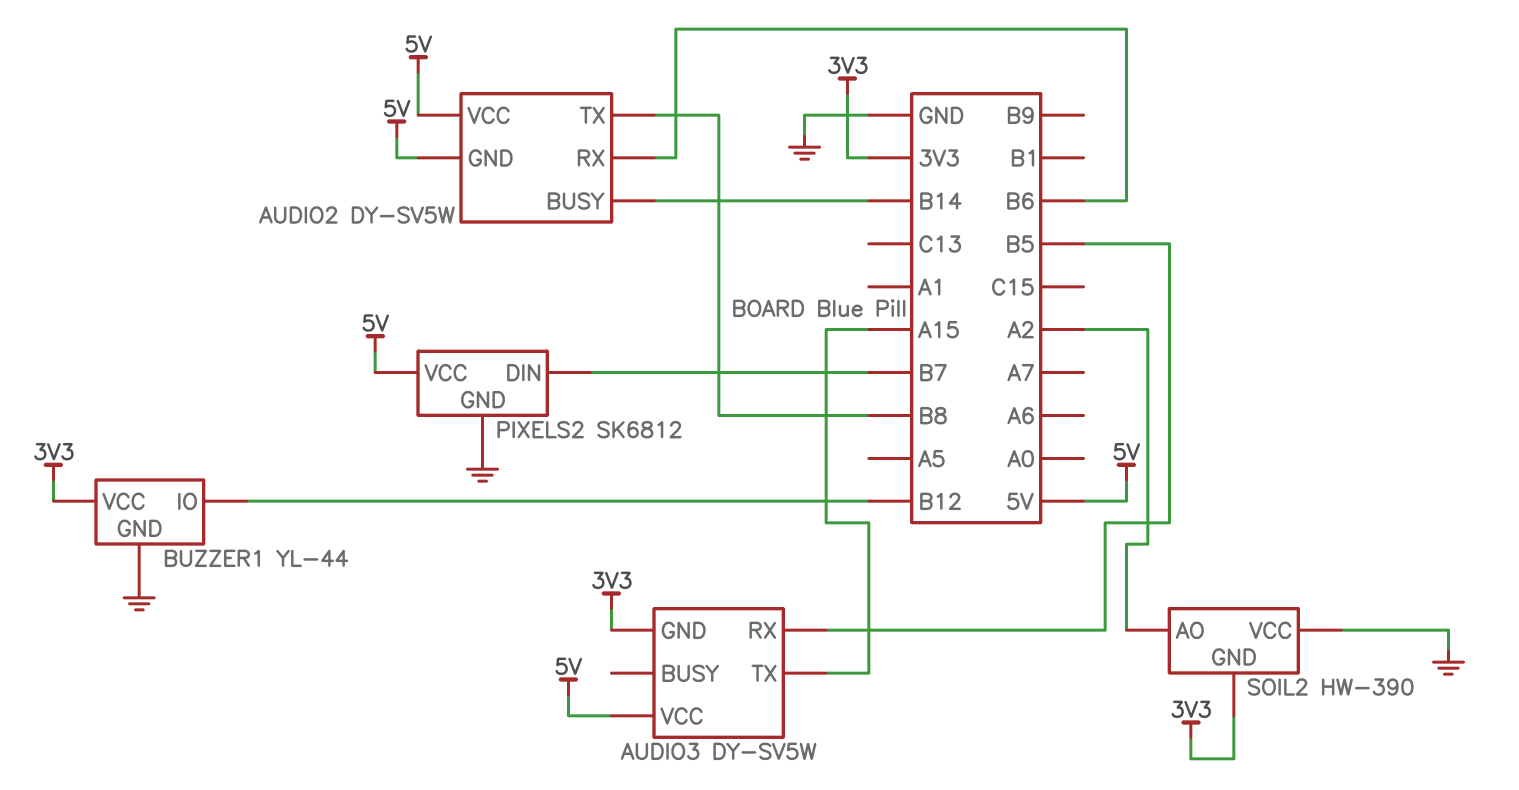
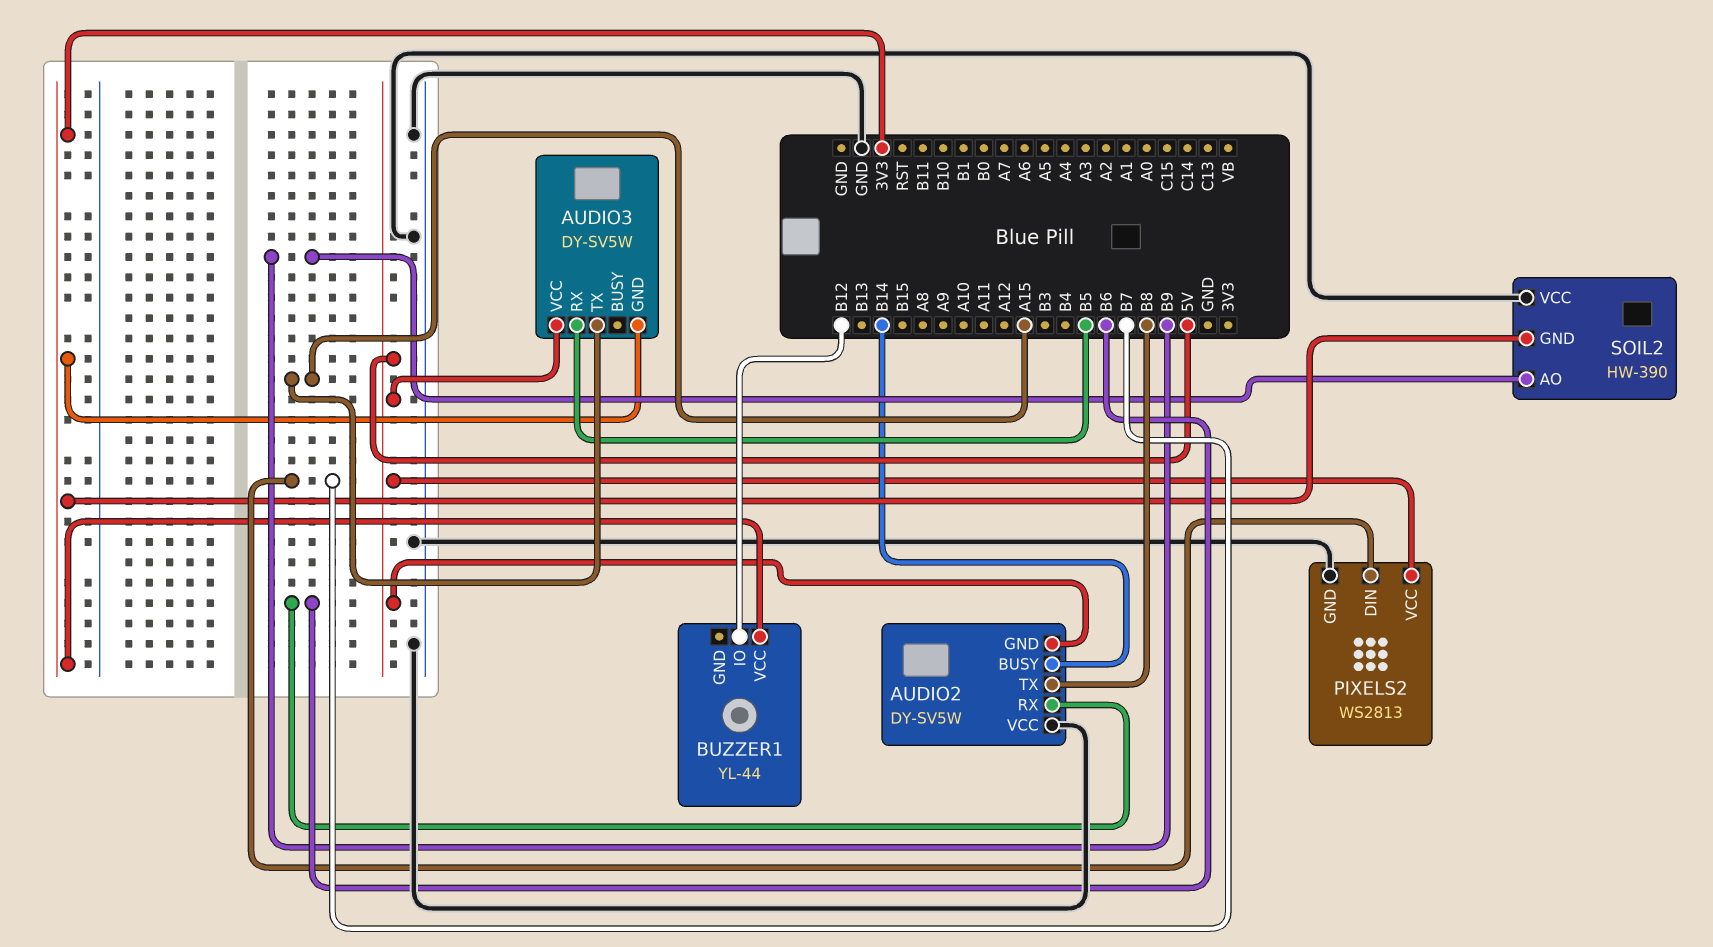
AUDIO2 pin VCC: 5V -> GND
BUZZER1 pin GND: GND -> none
PIXELS2: SK6812 -> WS2813
SOIL2 pin AO: A2 -> B9

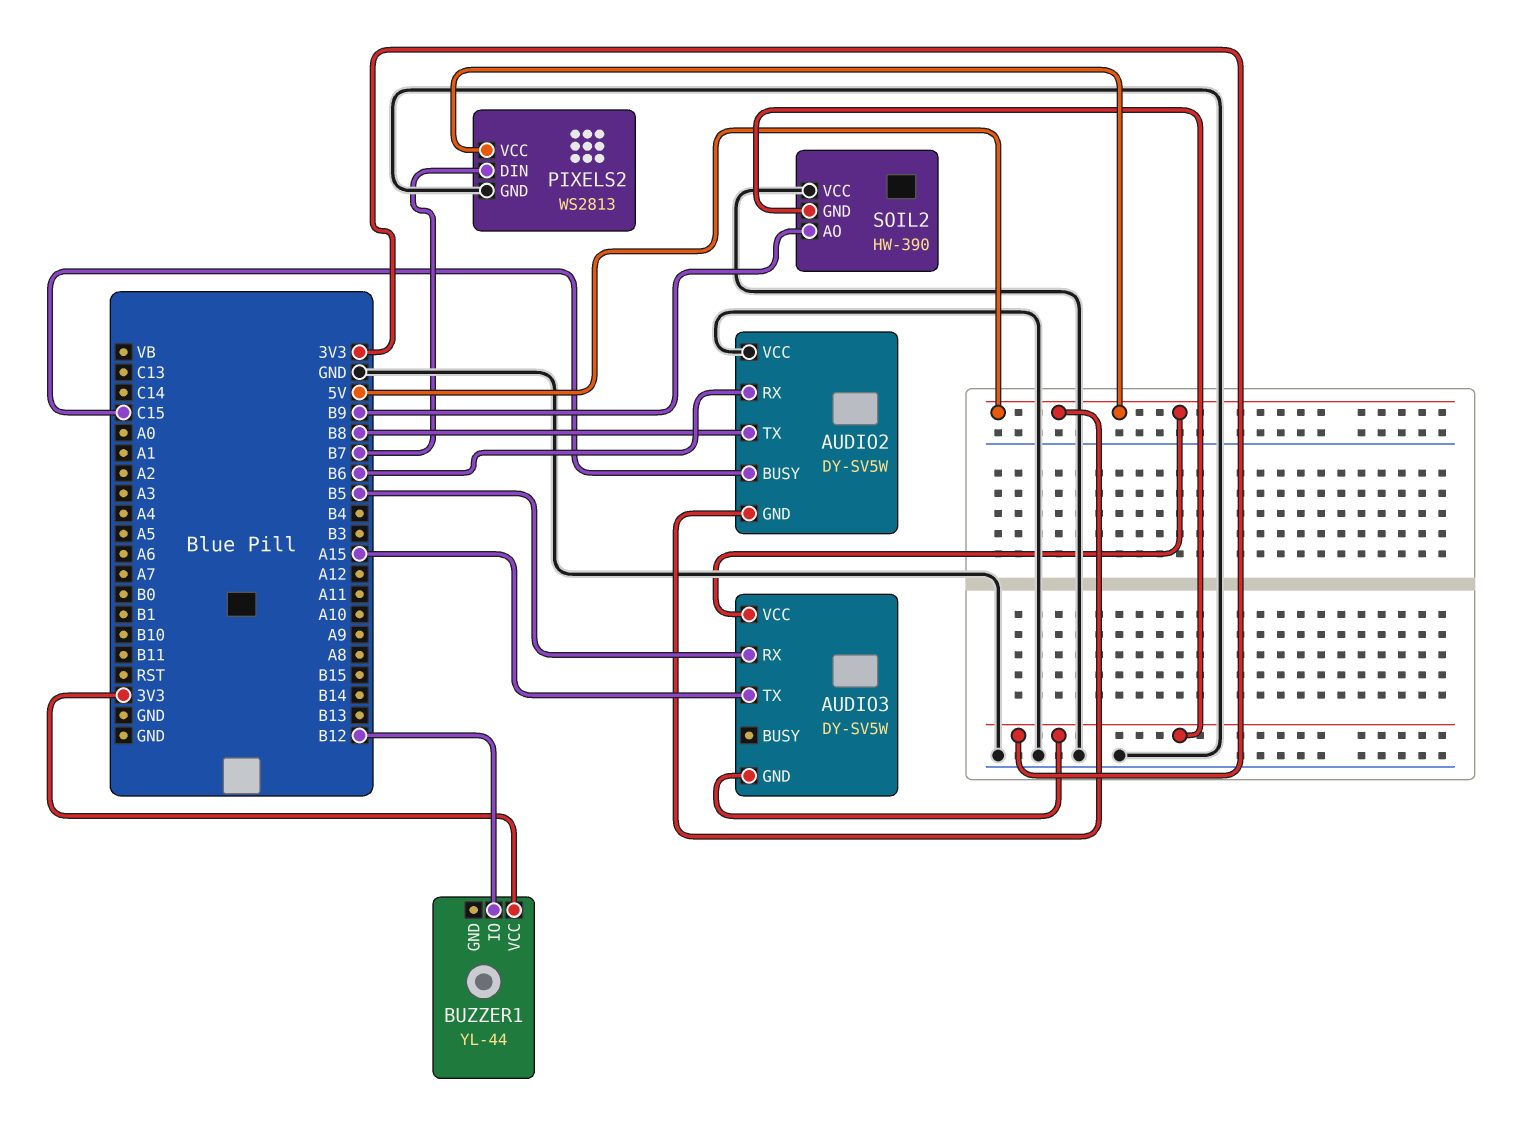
AUDIO2 pin BUSY: B14 -> C15

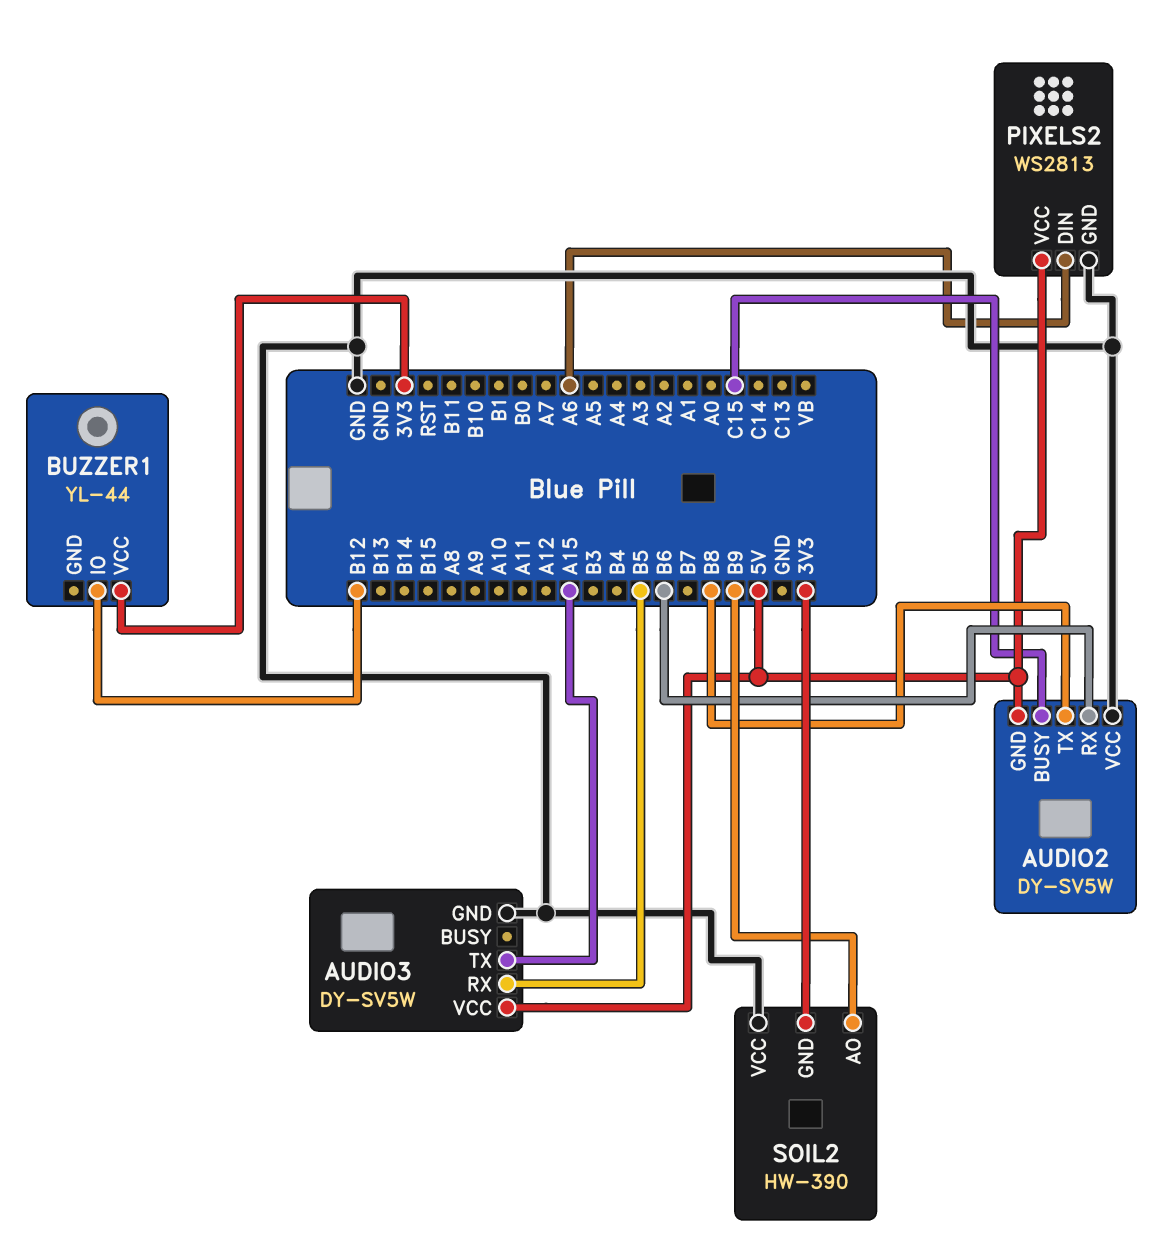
AUDIO3 pin GND: 3V3 -> GND
PIXELS2 pin DIN: B7 -> A6

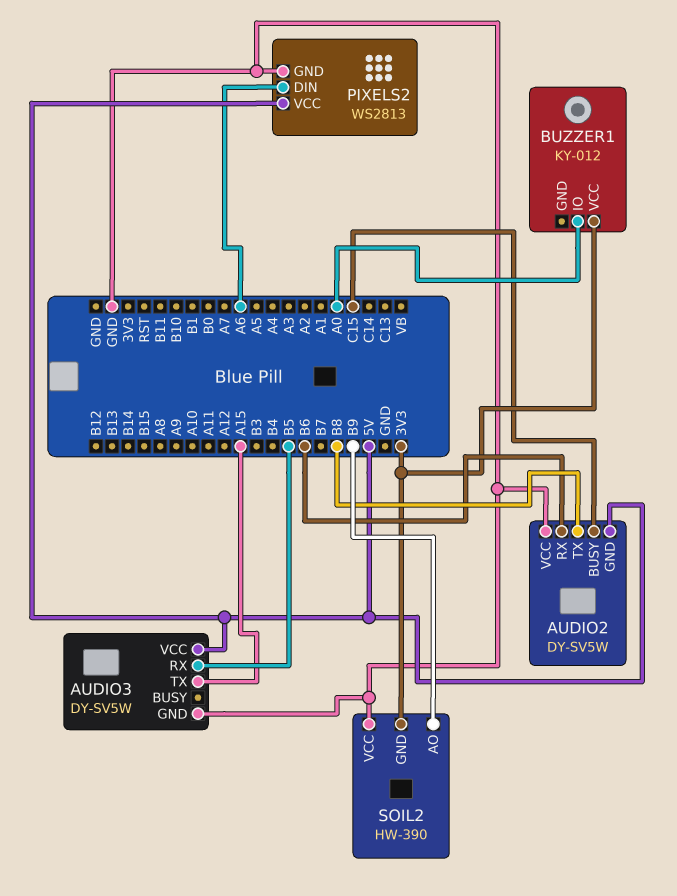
BUZZER1: YL-44 -> KY-012
BUZZER1 pin IO: B12 -> A0

